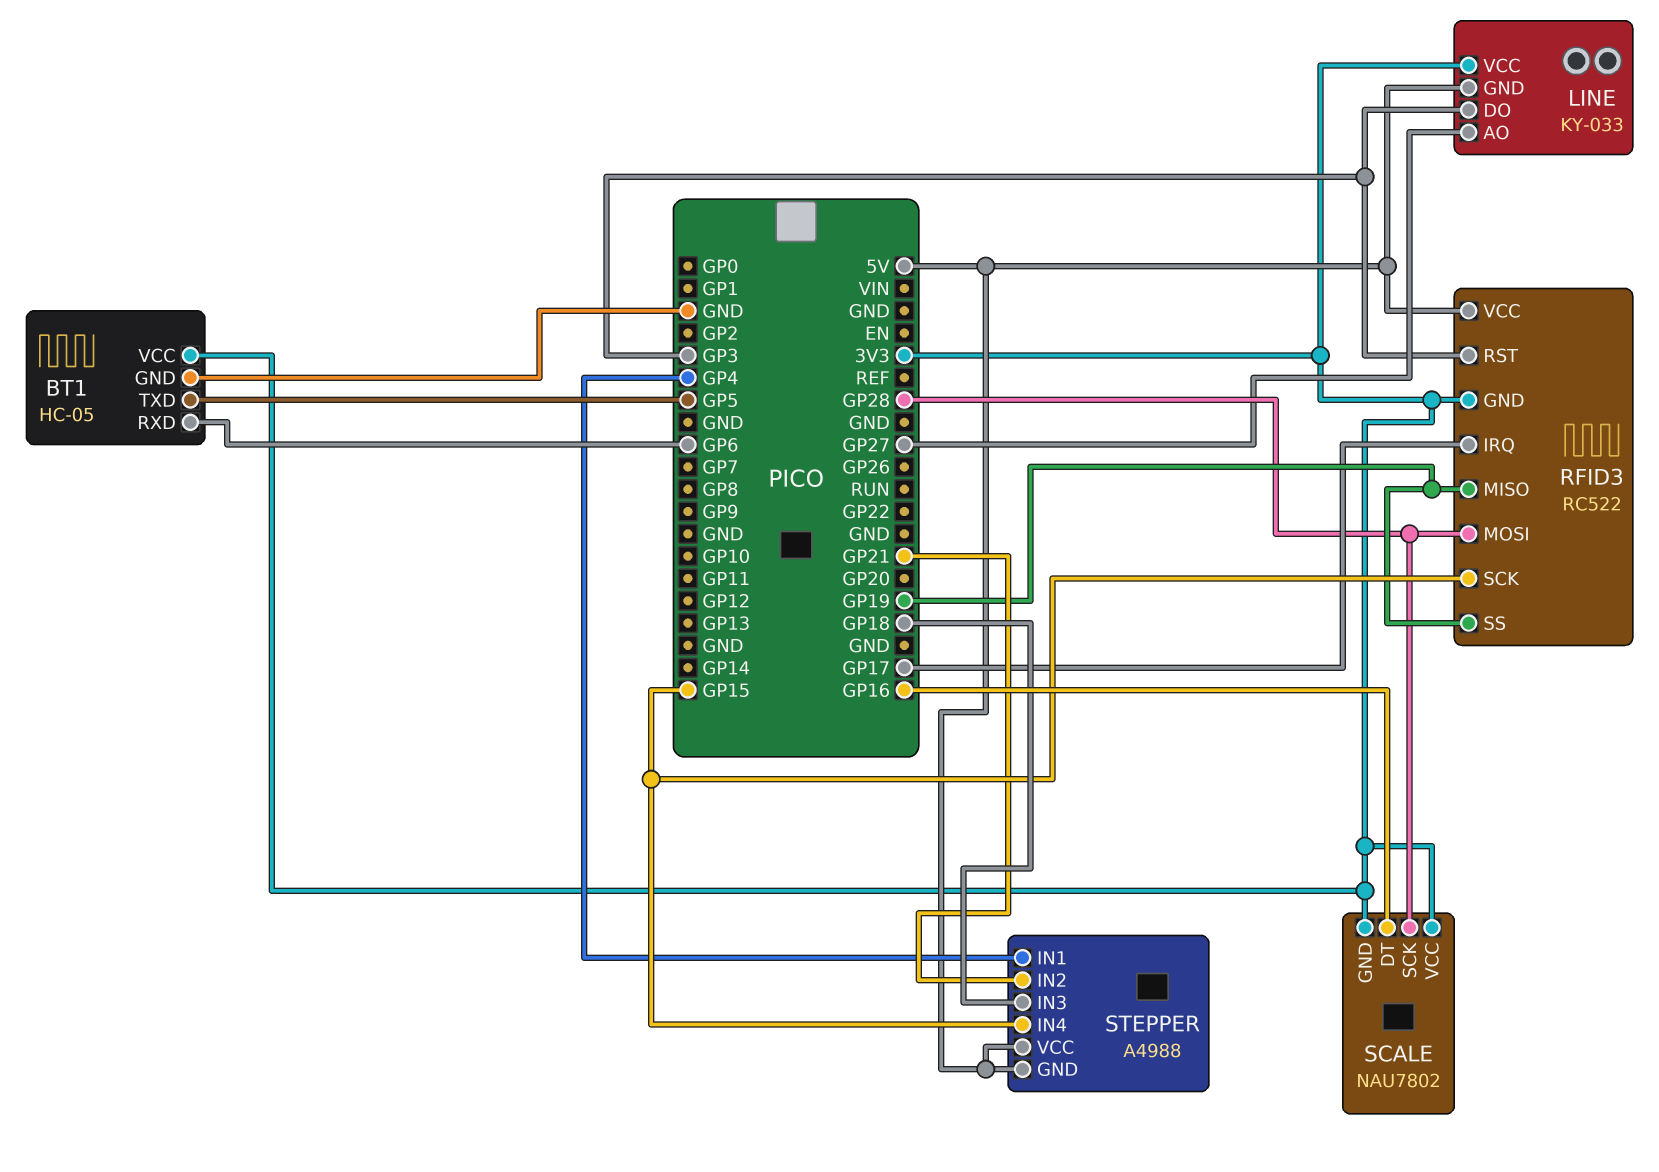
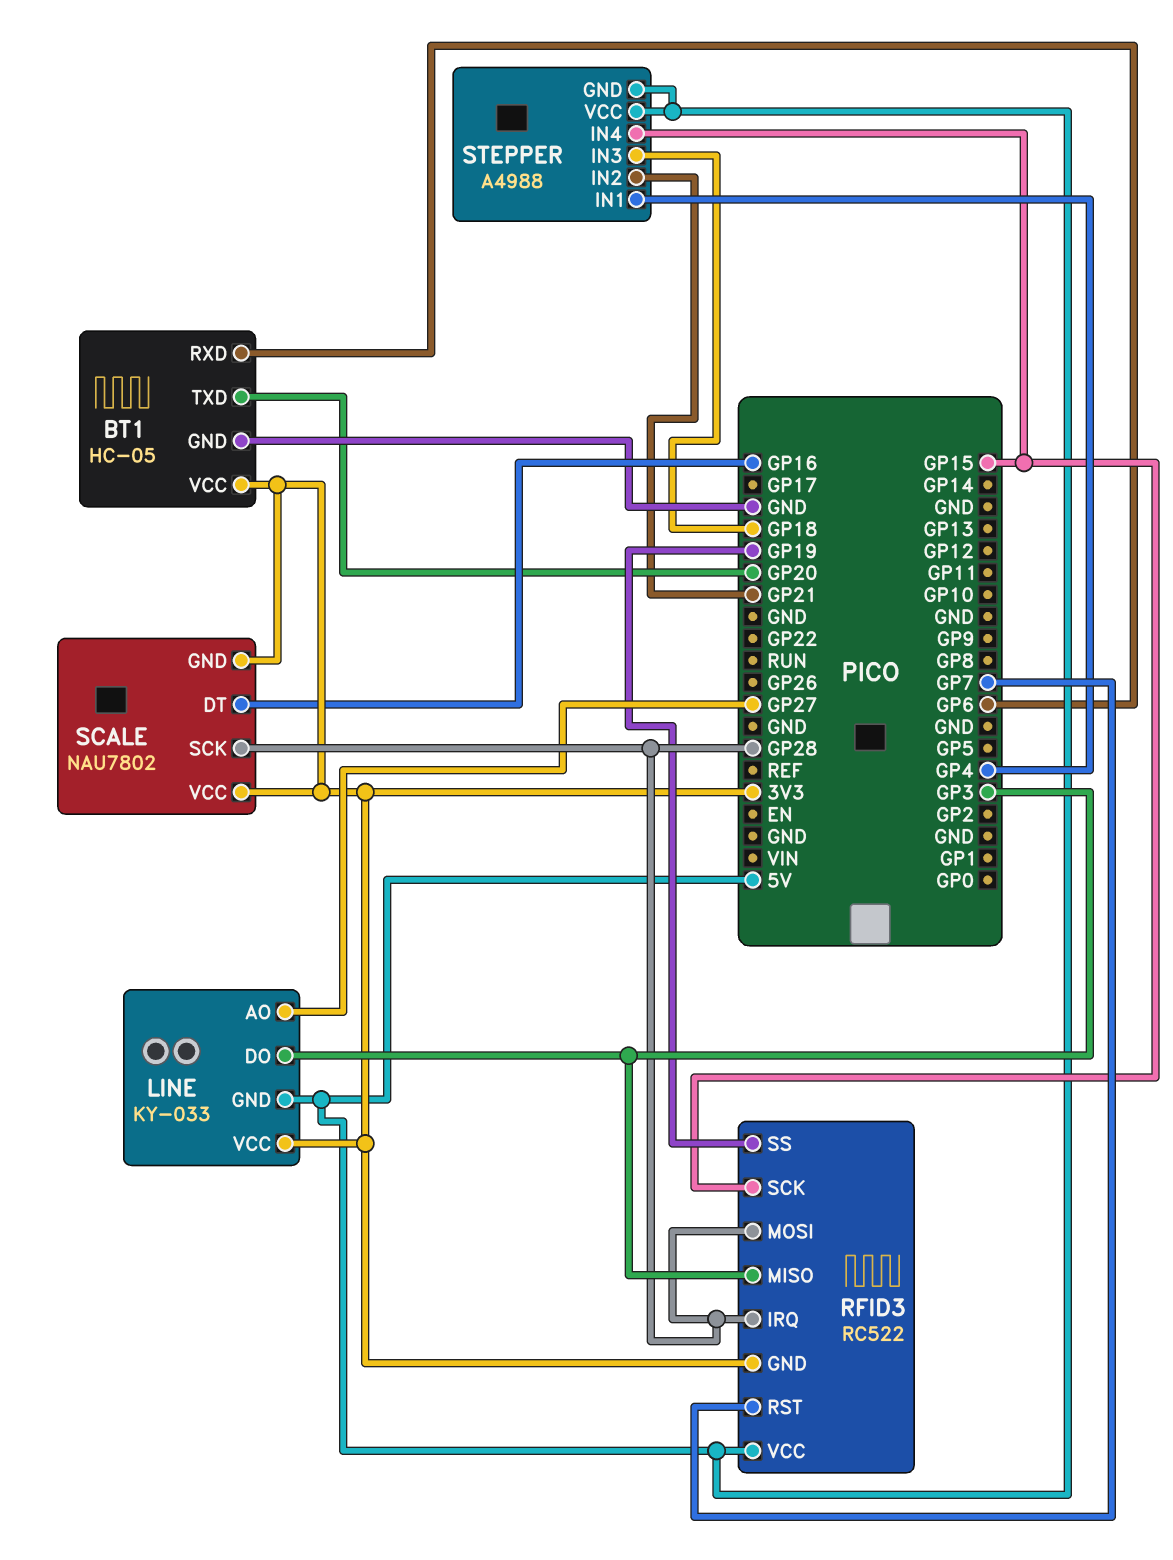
BT1 pin TXD: GP5 -> GP20
RFID3 pin IRQ: GP17 -> GP28
RFID3 pin MISO: GP19 -> GP3
RFID3 pin RST: GP3 -> GP7

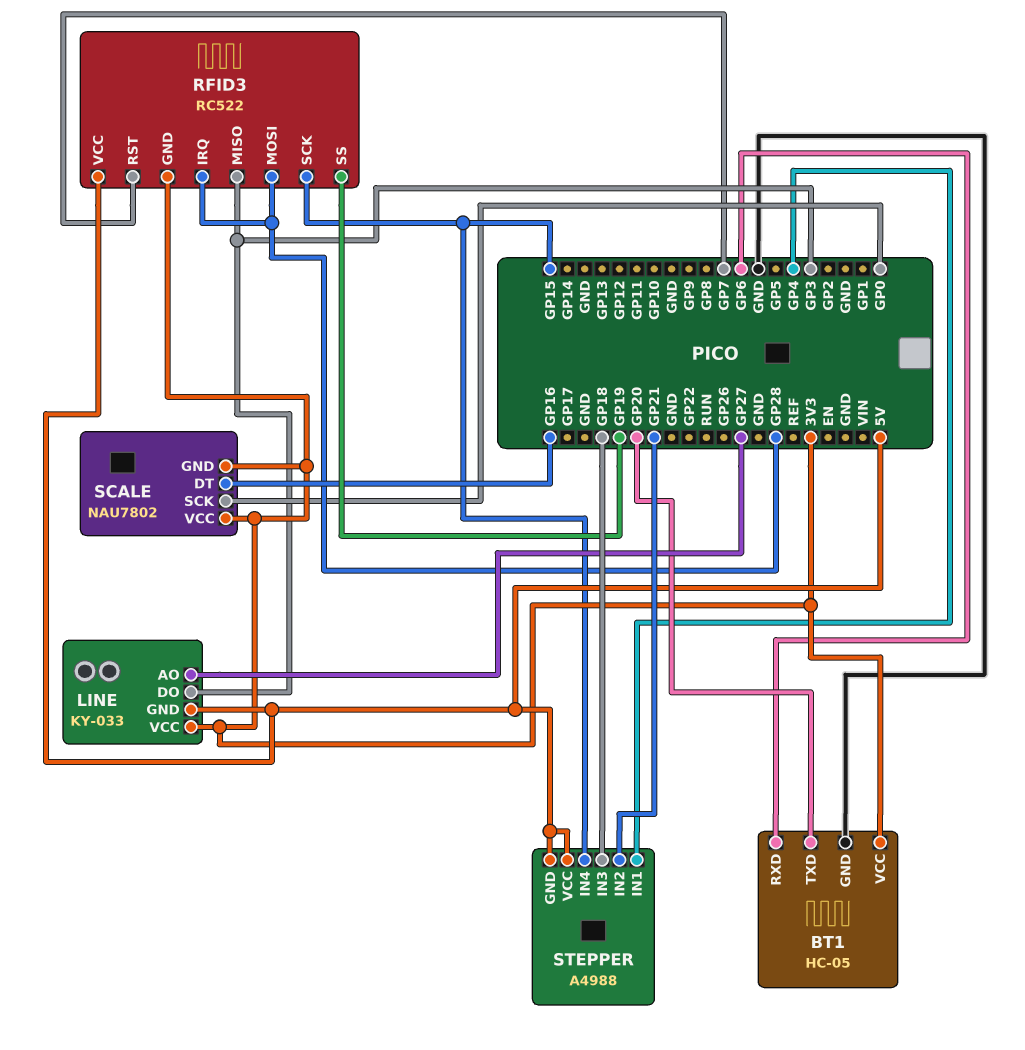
SCALE pin SCK: GP28 -> GP0

